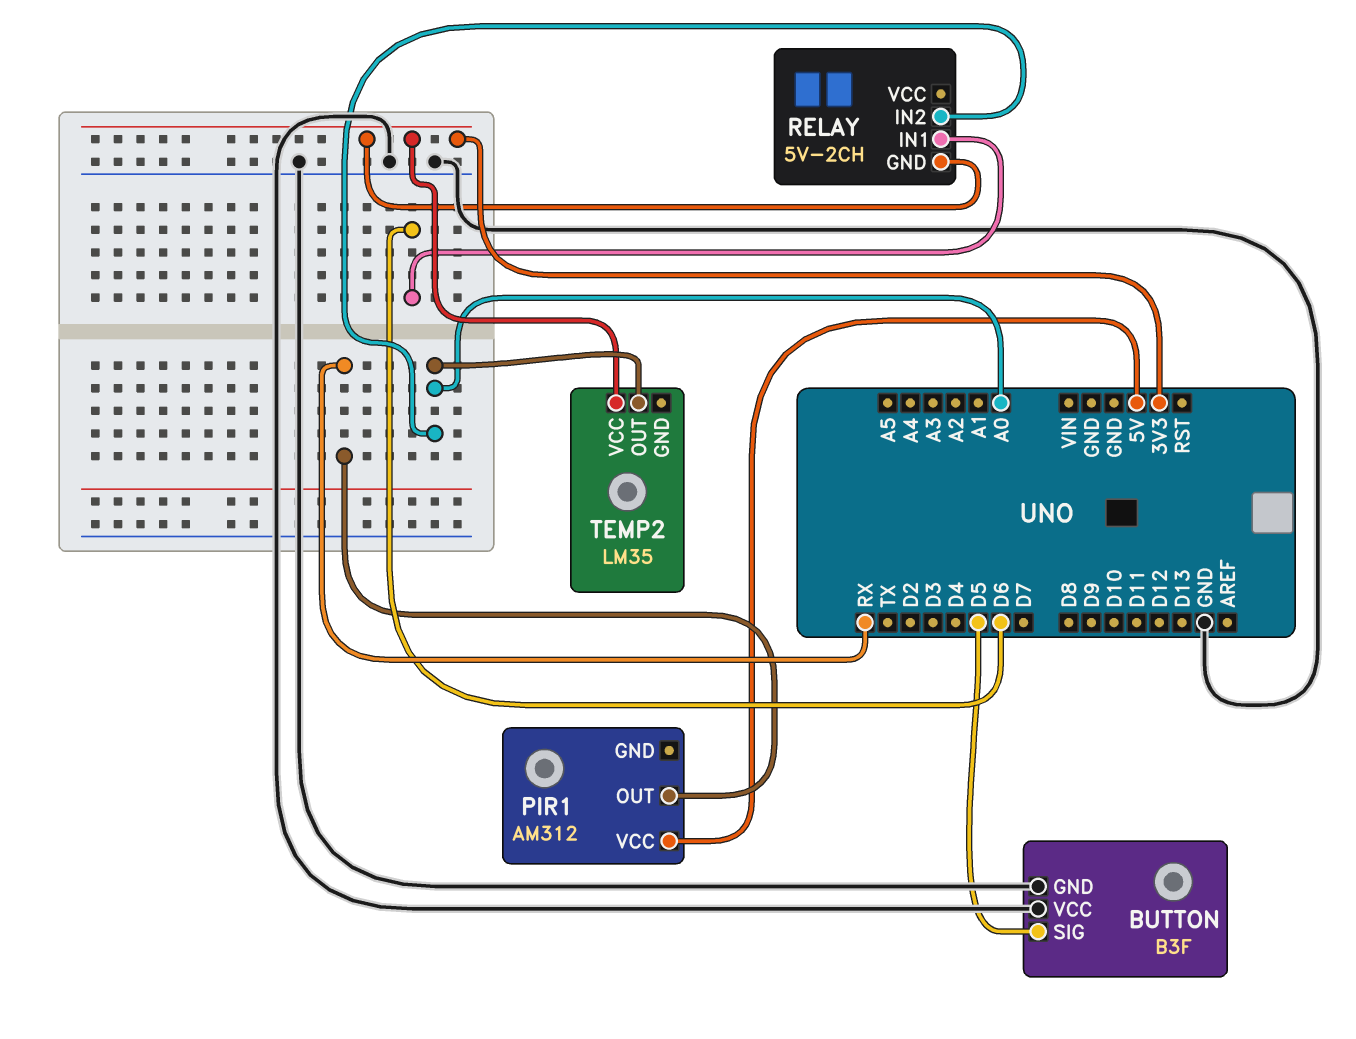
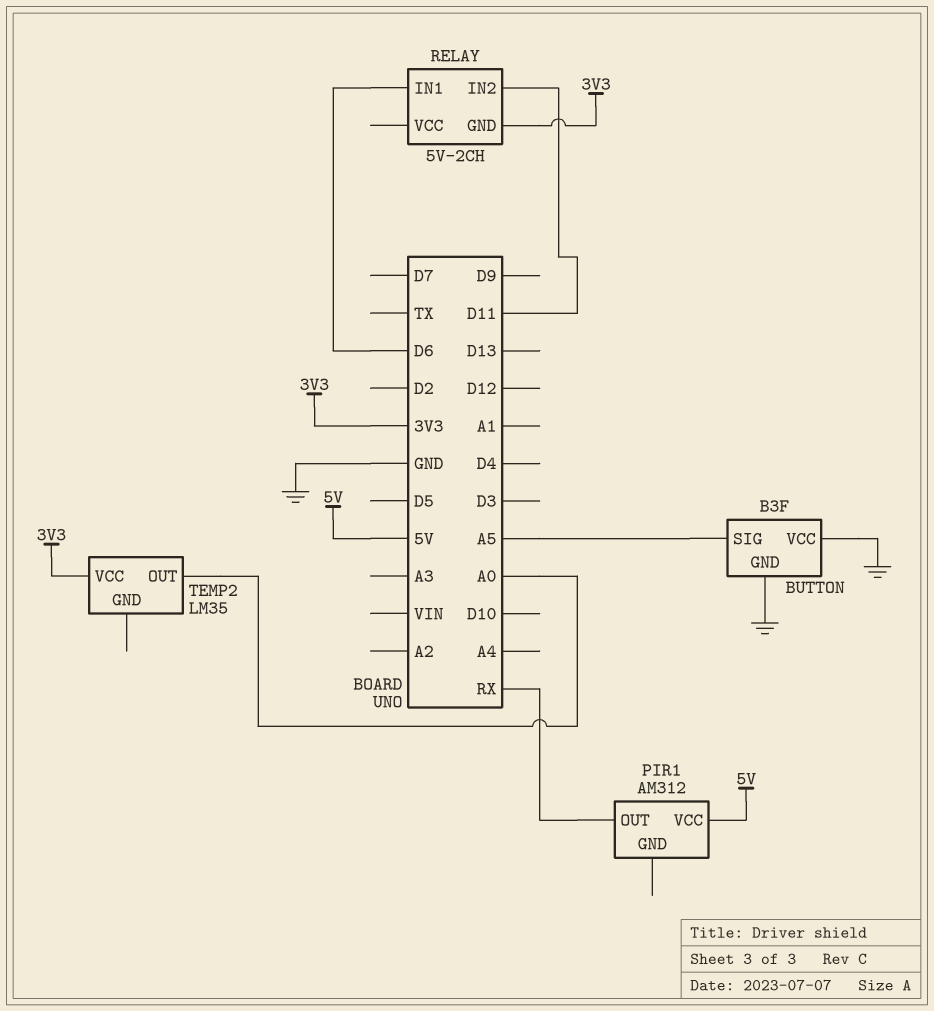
BUTTON pin SIG: D5 -> A5
RELAY pin IN2: A0 -> D11

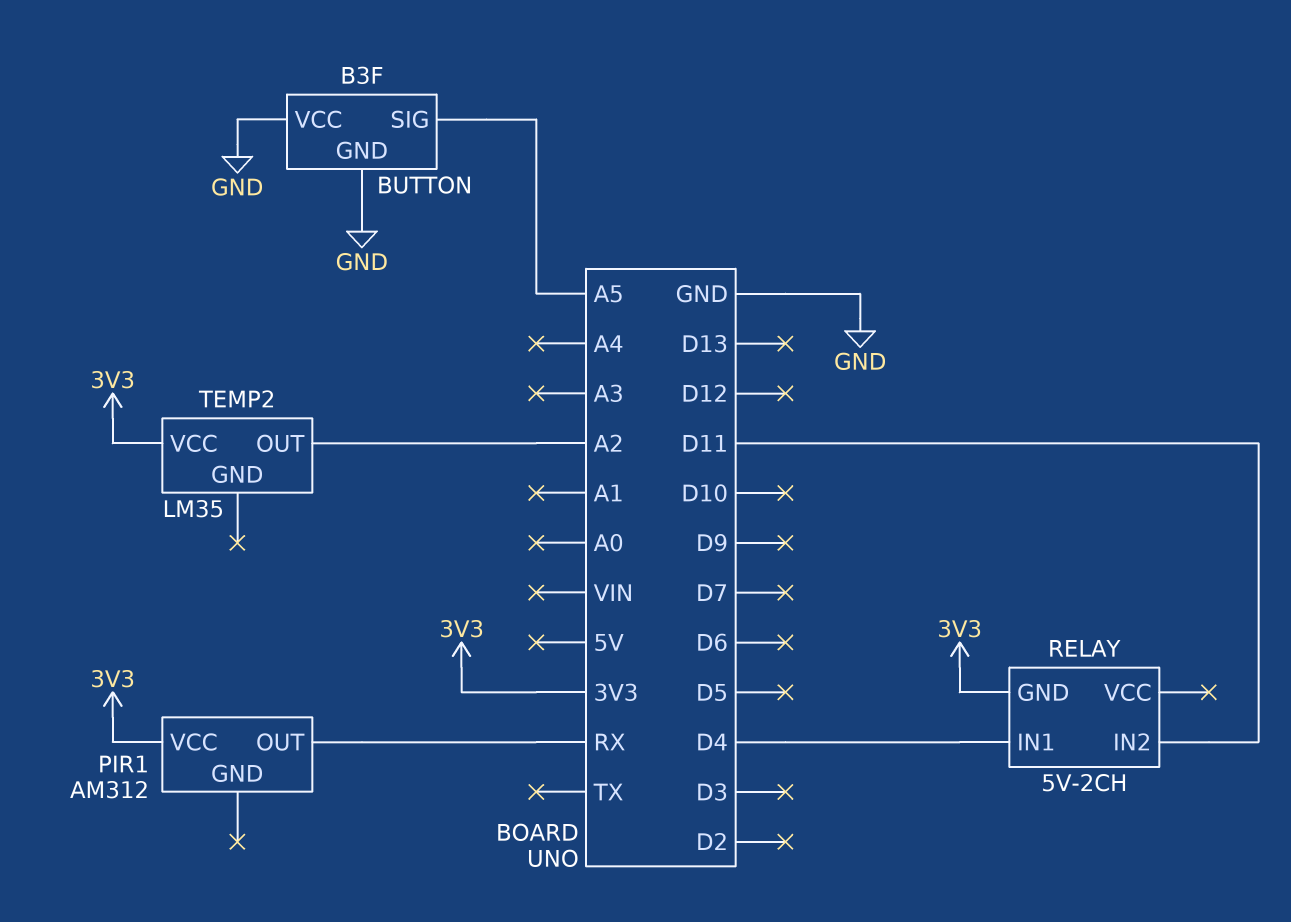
PIR1 pin VCC: 5V -> 3V3
RELAY pin IN1: D6 -> D4
TEMP2 pin OUT: A0 -> A2

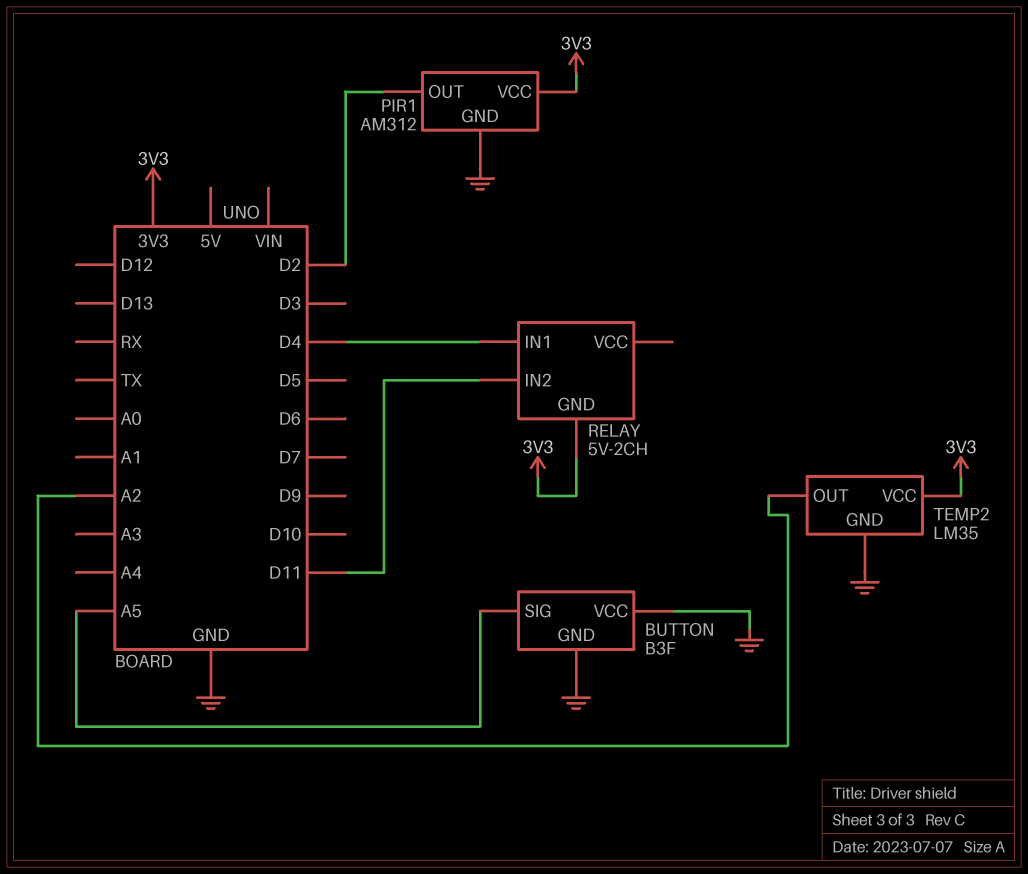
PIR1 pin GND: none -> GND
PIR1 pin OUT: RX -> D2
TEMP2 pin GND: none -> GND

